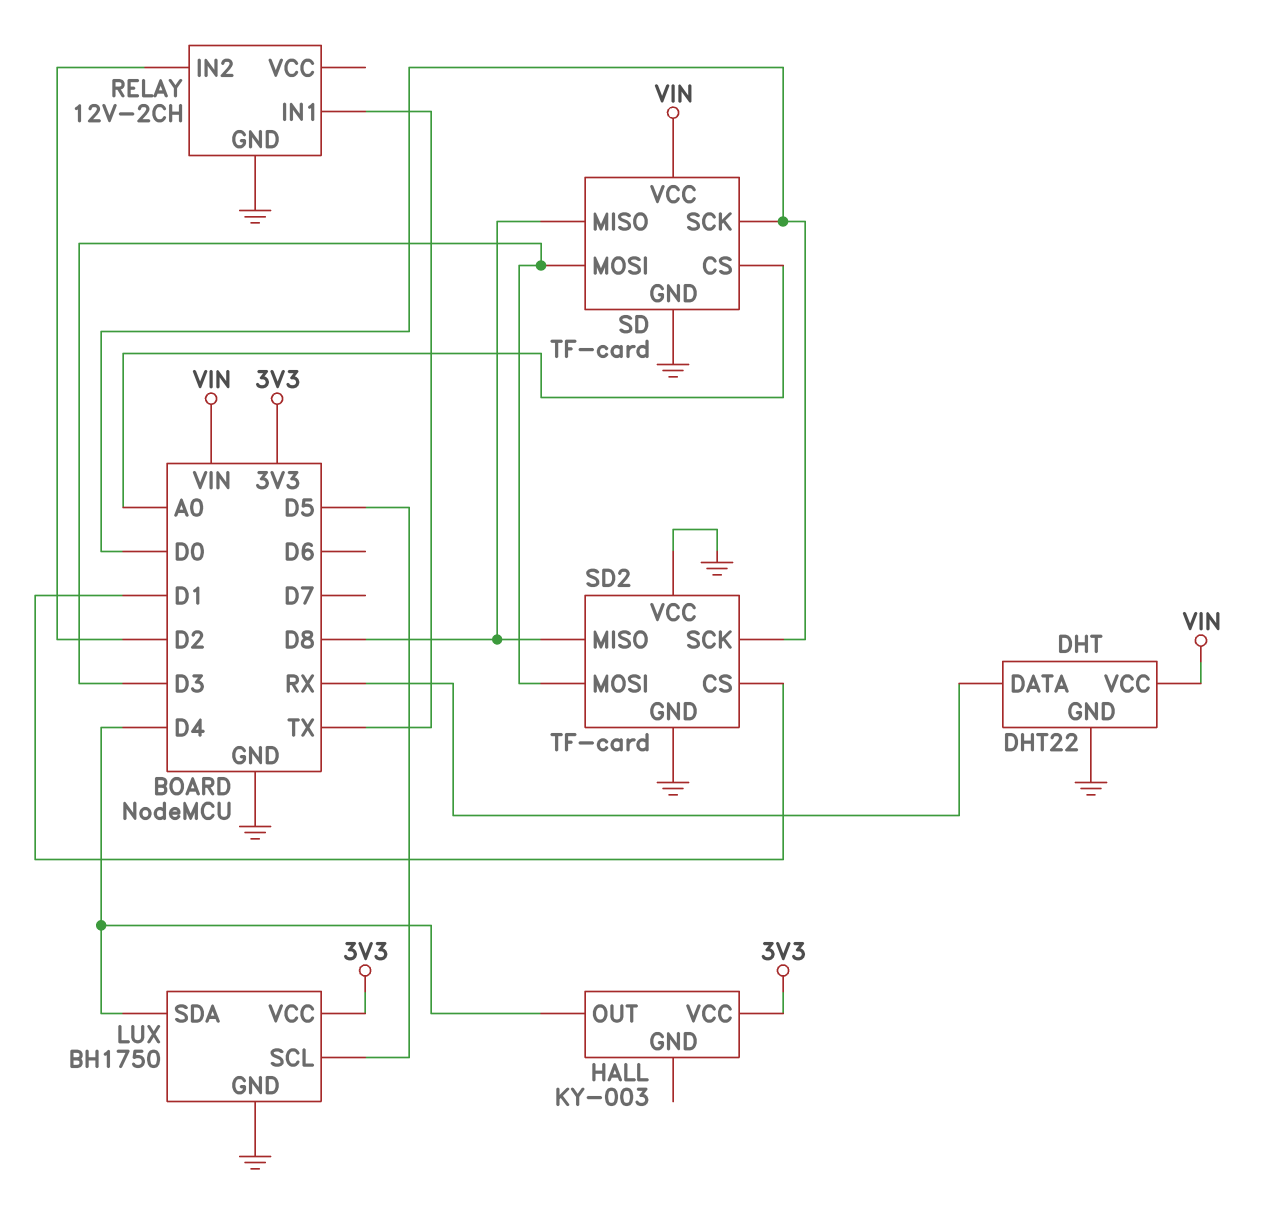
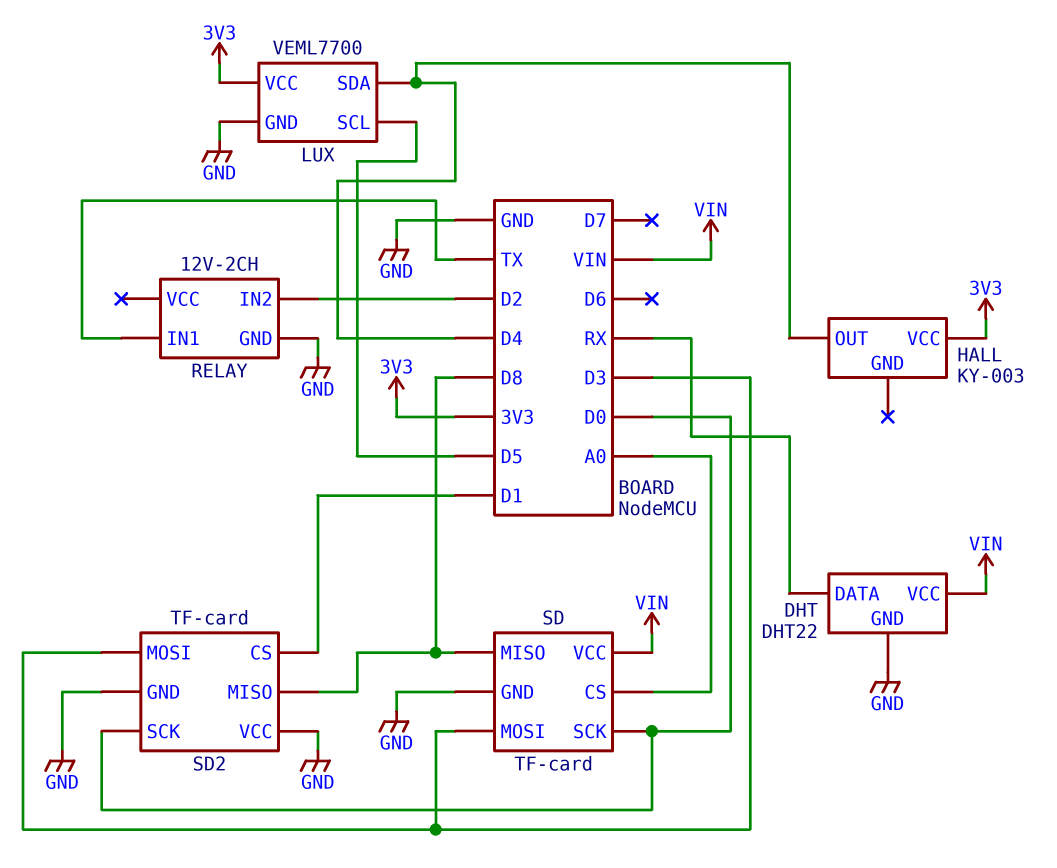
LUX: BH1750 -> VEML7700

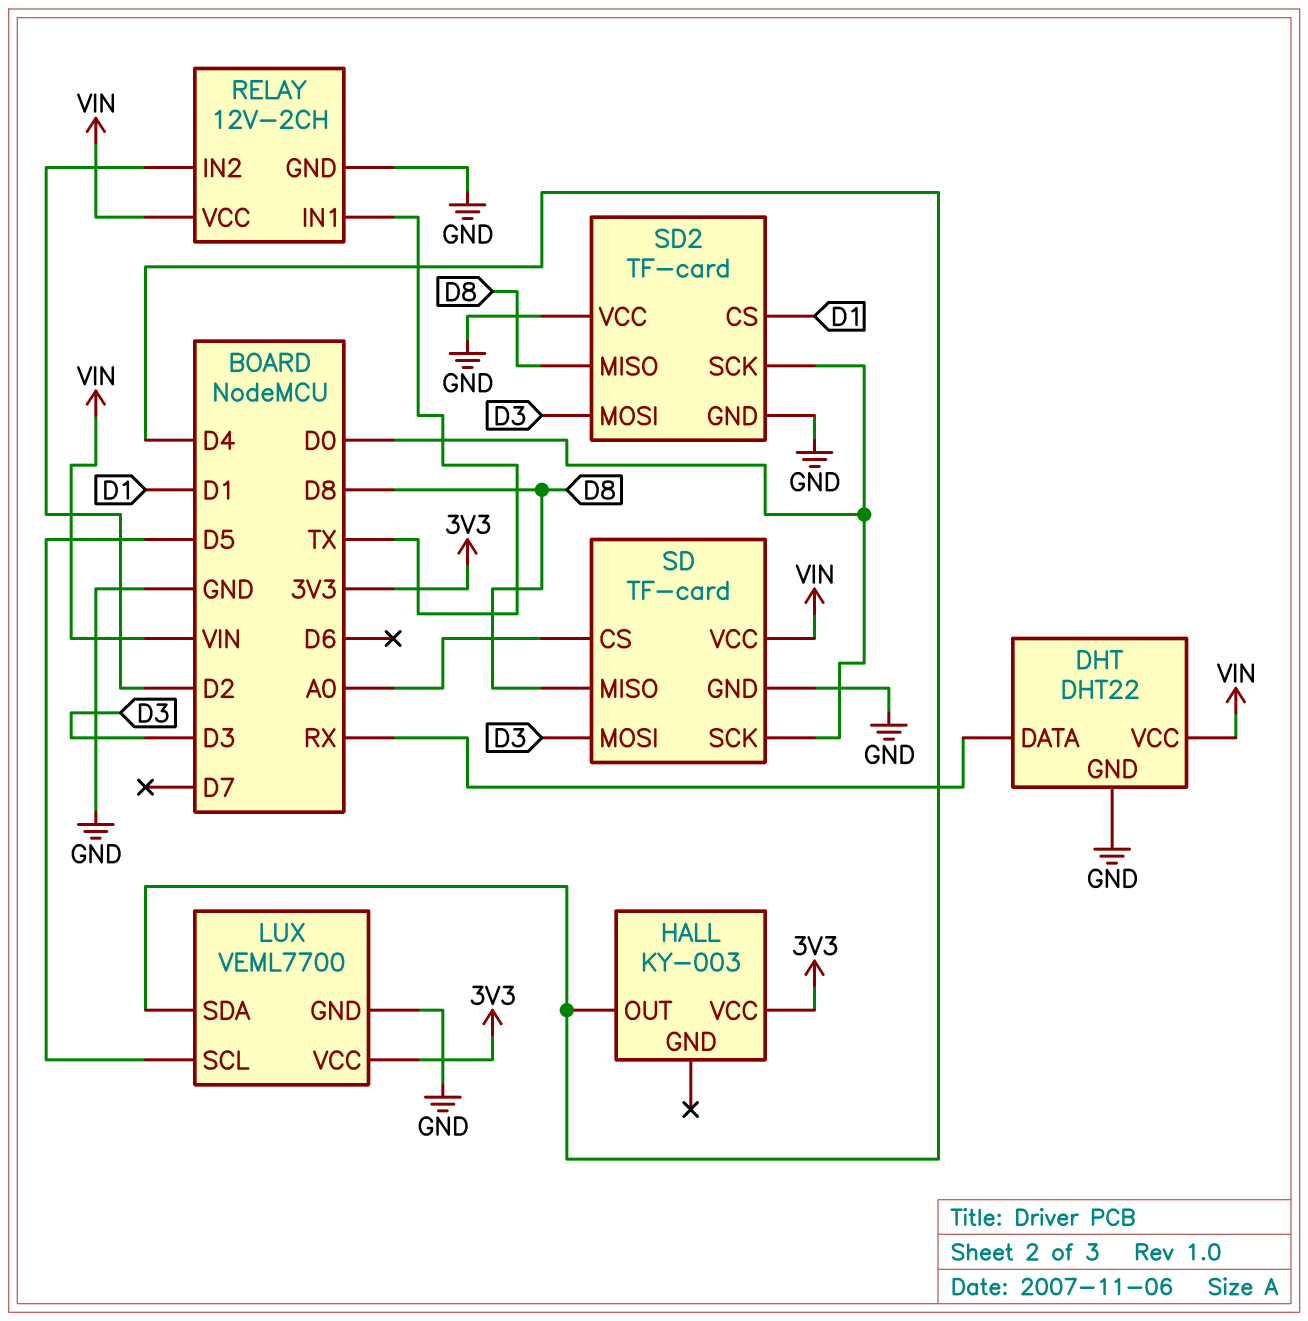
RELAY pin VCC: none -> VIN

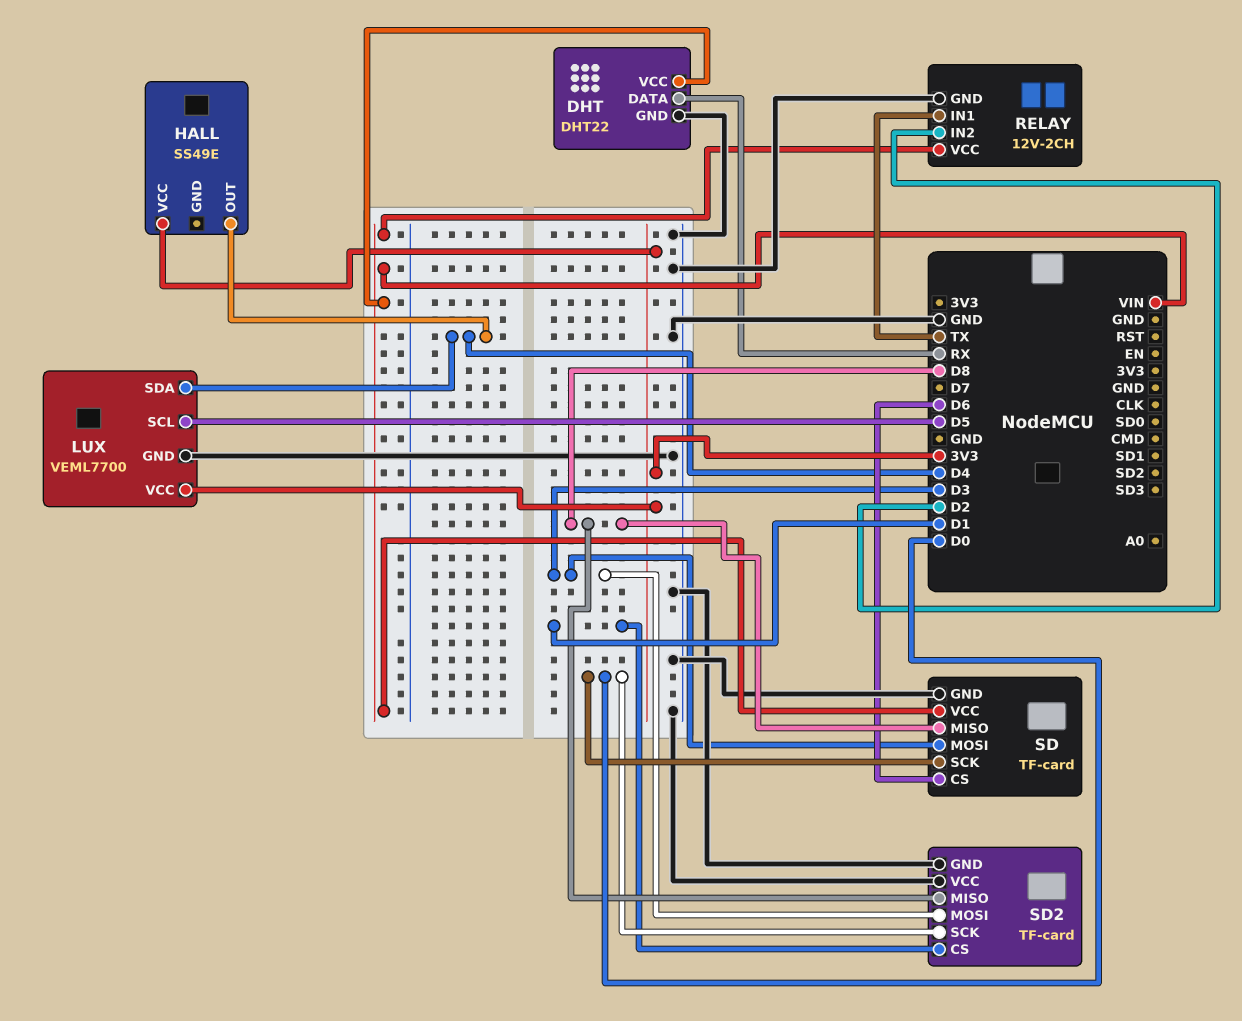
HALL: KY-003 -> SS49E
SD pin CS: A0 -> D6

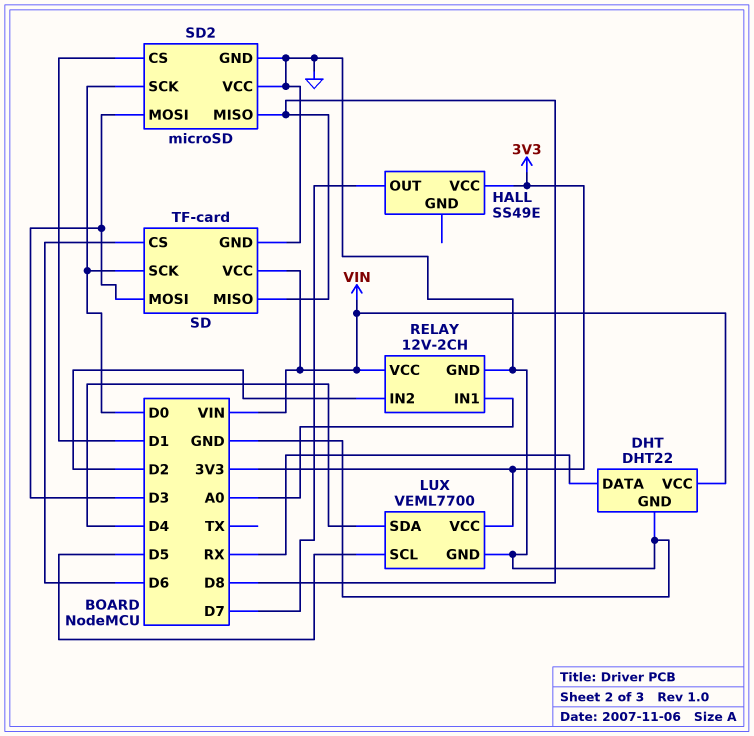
HALL pin OUT: D4 -> D7
RELAY pin IN1: TX -> A0
SD2: TF-card -> microSD

